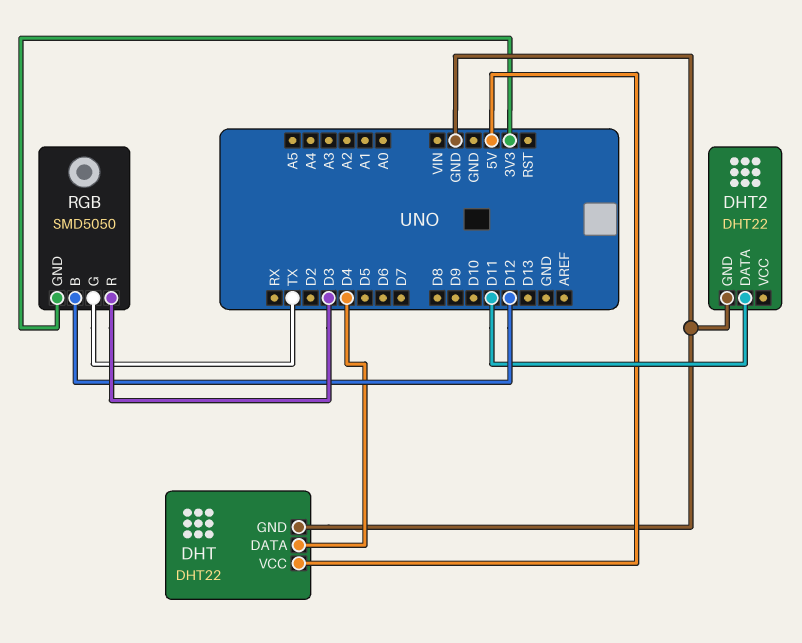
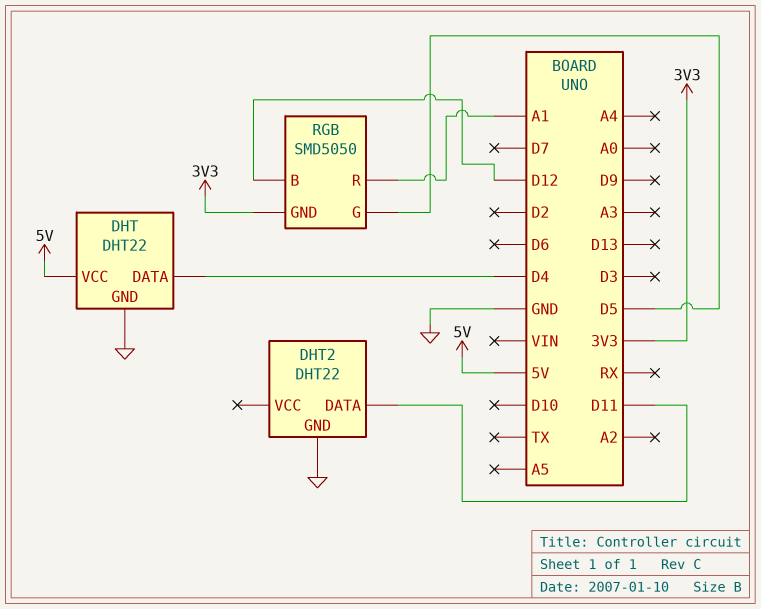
RGB pin G: TX -> D5
RGB pin R: D3 -> A1

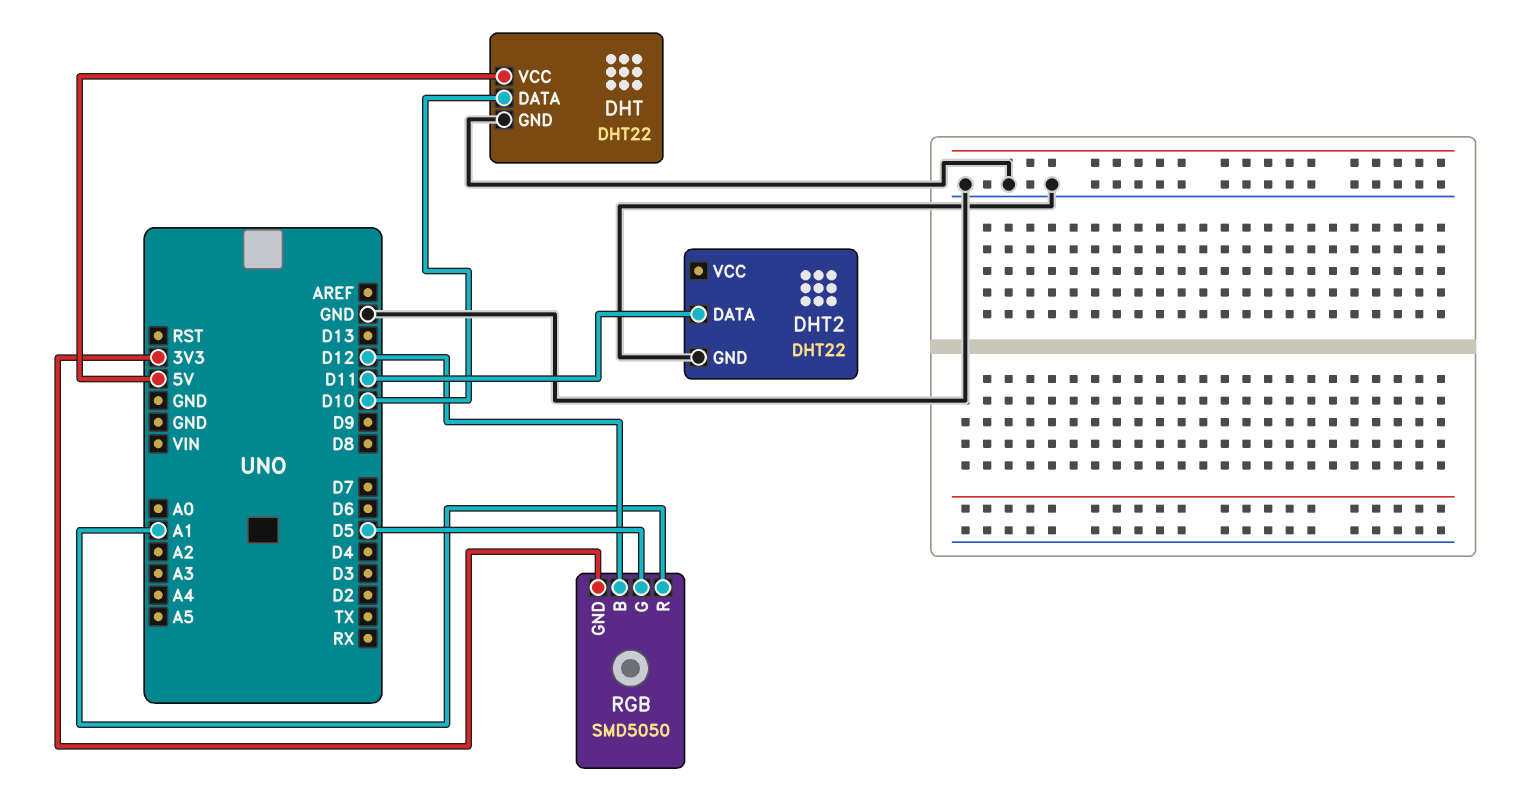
DHT pin DATA: D4 -> D10

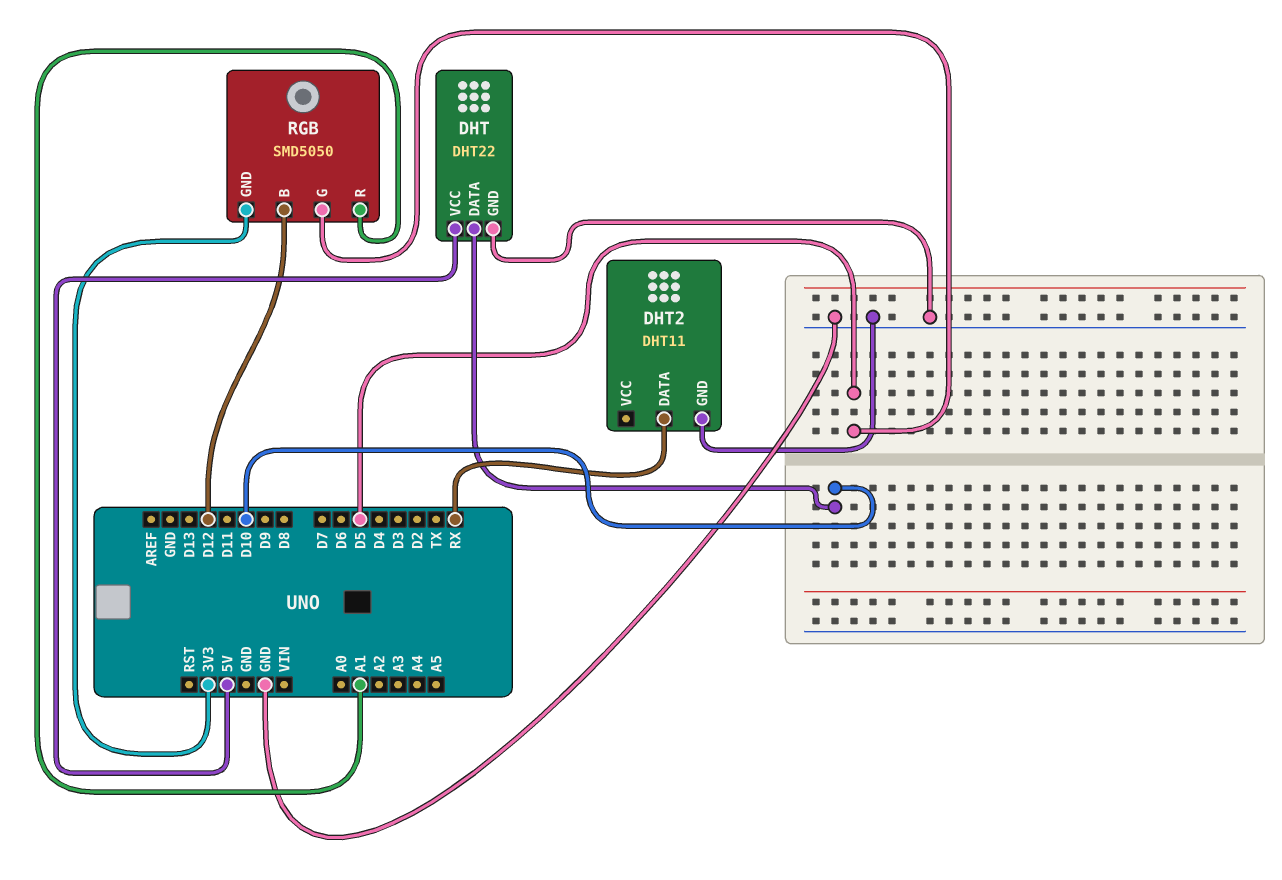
DHT2: DHT22 -> DHT11
DHT2 pin DATA: D11 -> RX

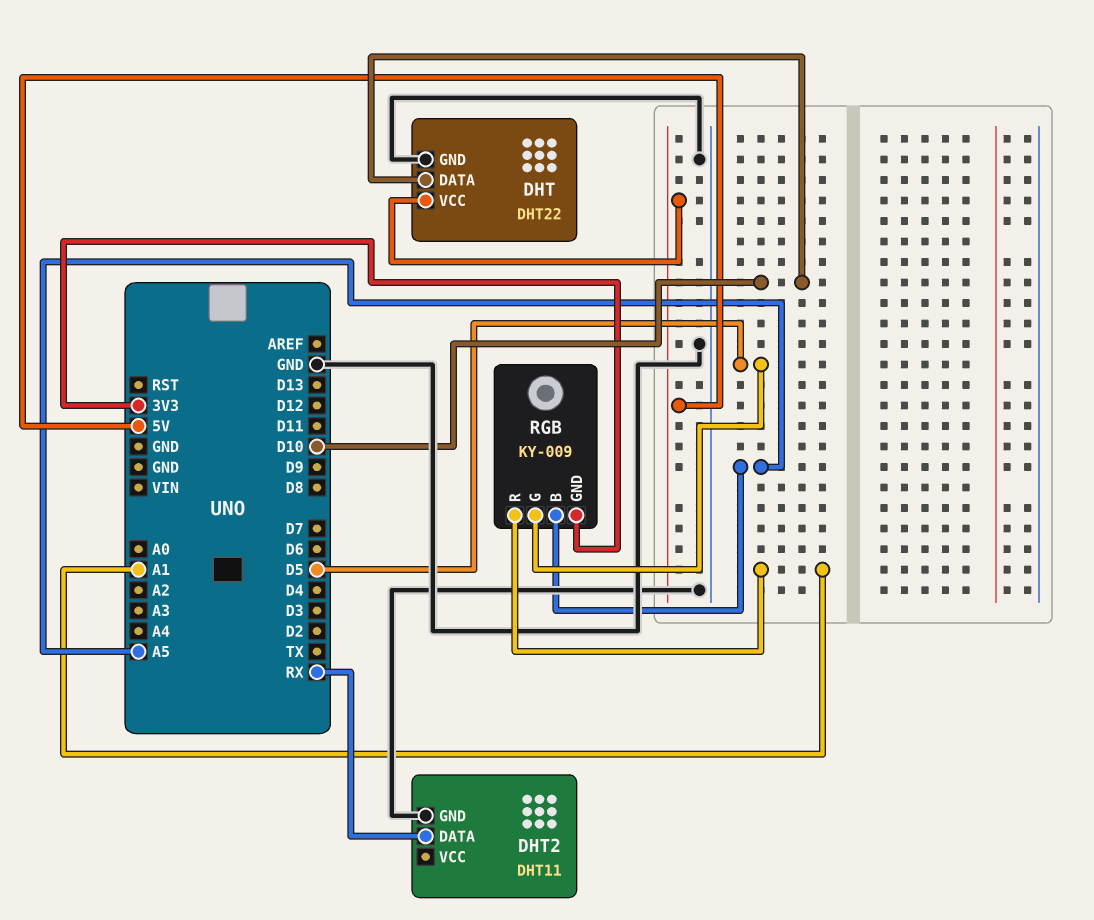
RGB: SMD5050 -> KY-009
RGB pin B: D12 -> A5

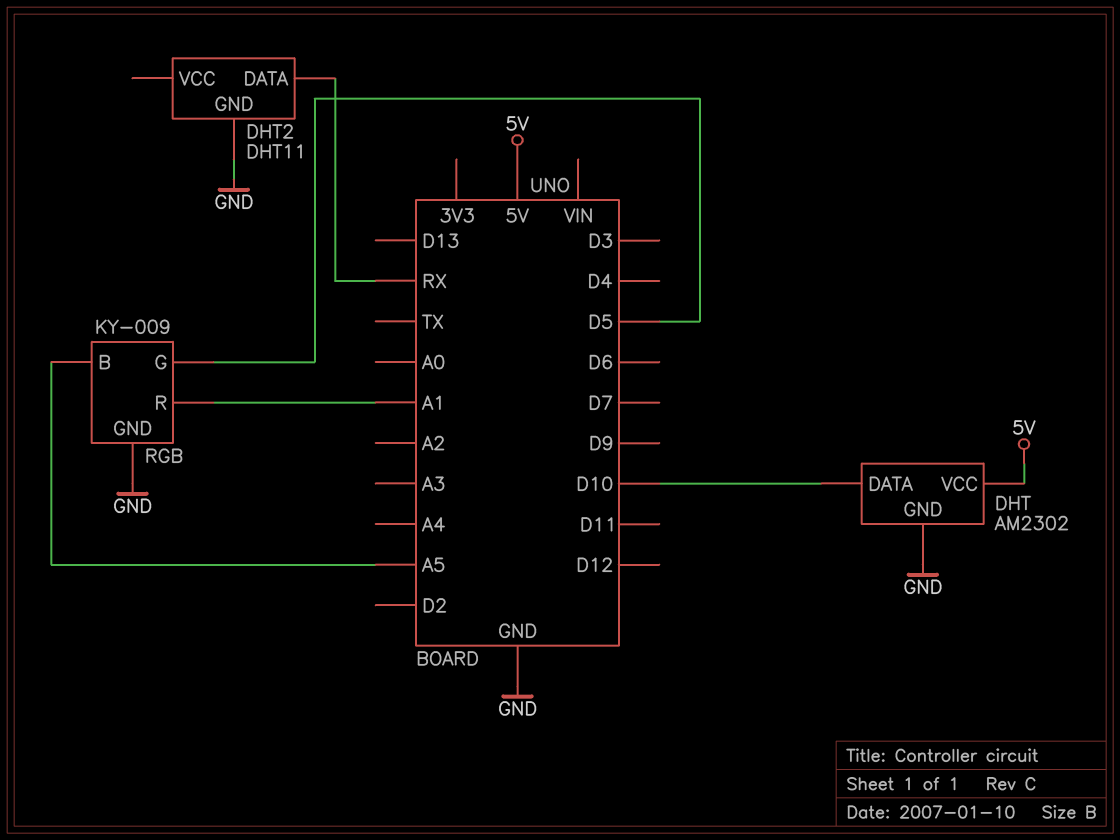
DHT: DHT22 -> AM2302
RGB pin GND: 3V3 -> GND

